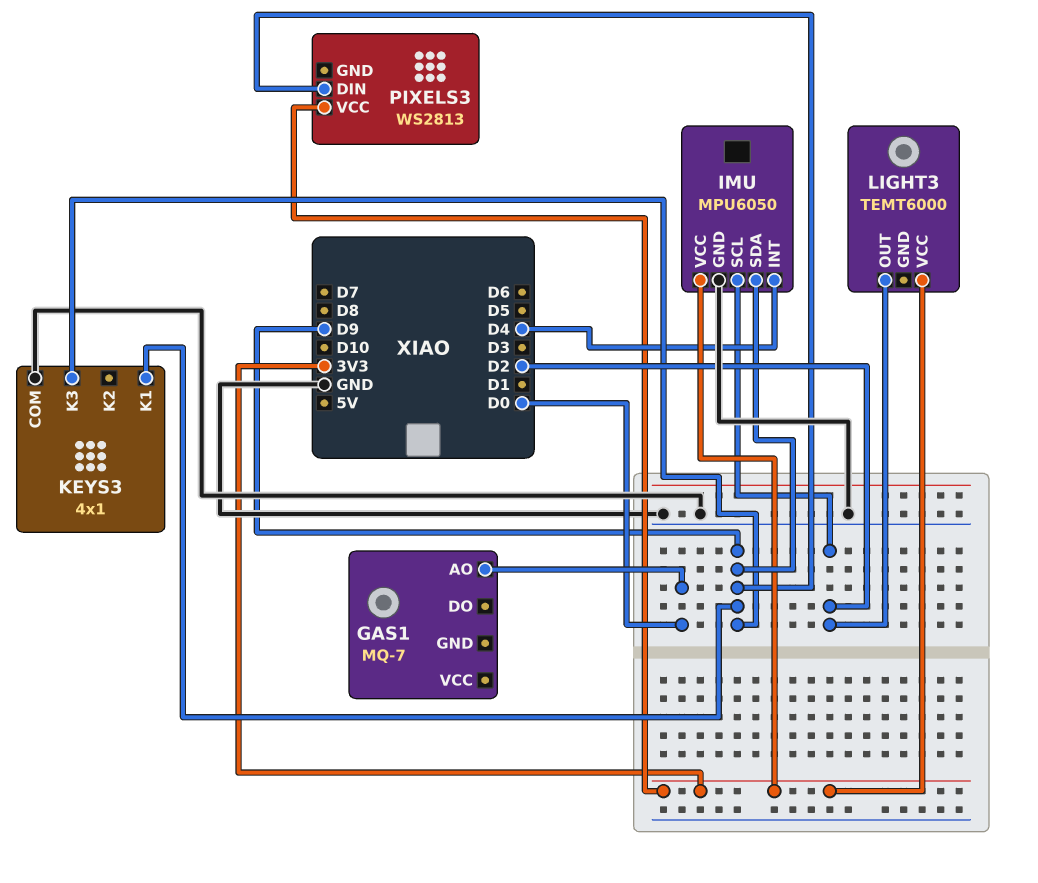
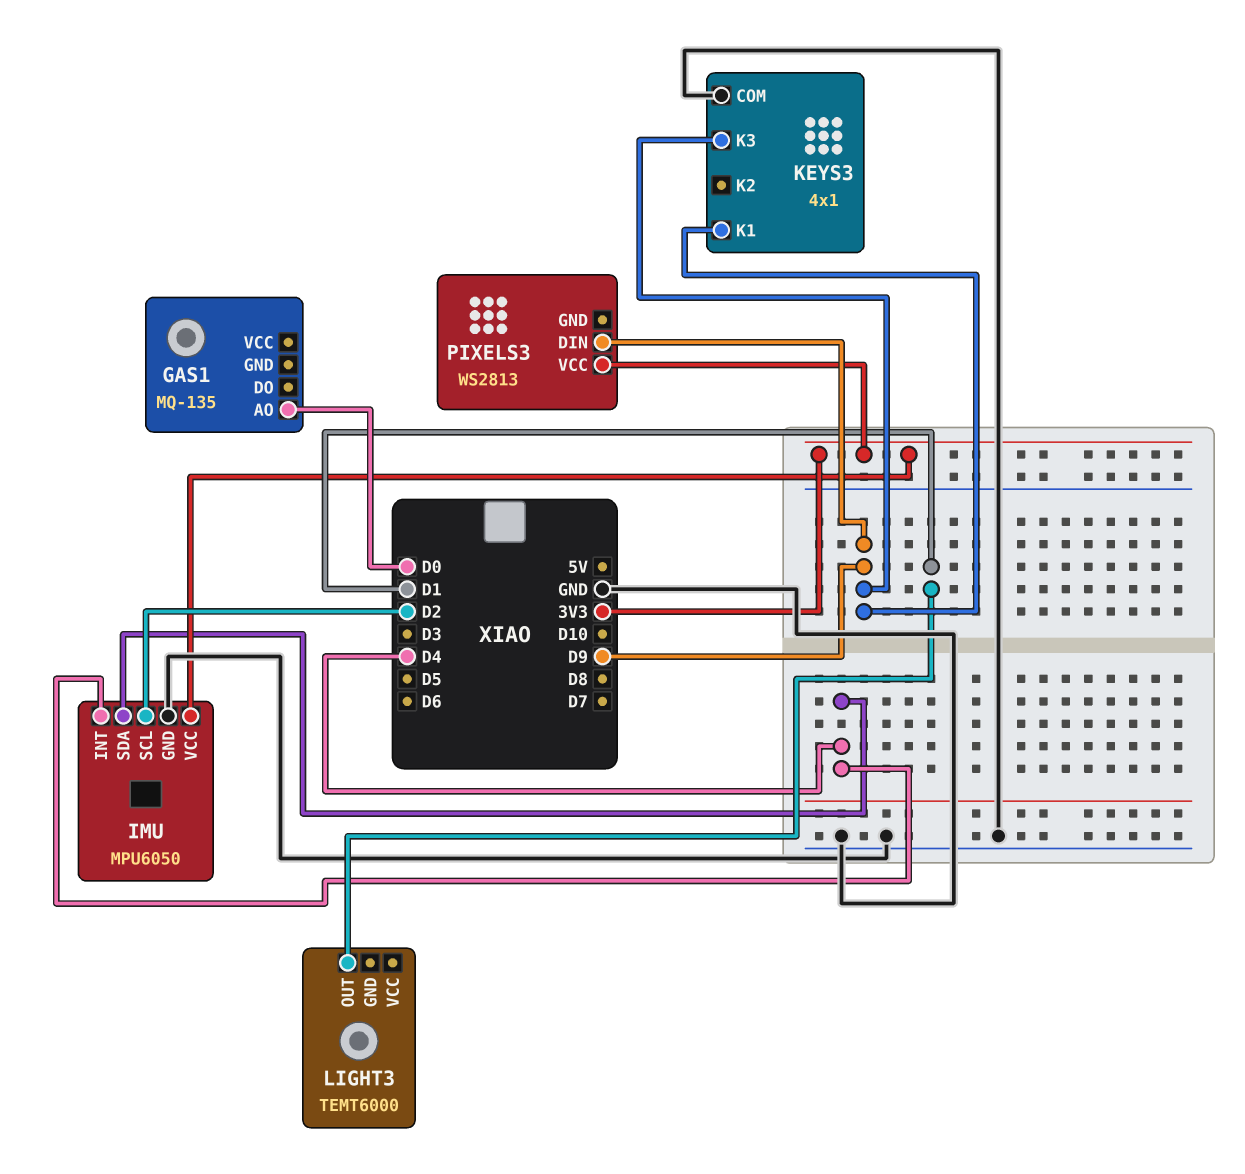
GAS1: MQ-7 -> MQ-135
IMU pin SDA: D9 -> D4
LIGHT3 pin OUT: D2 -> D1
LIGHT3 pin VCC: 3V3 -> none

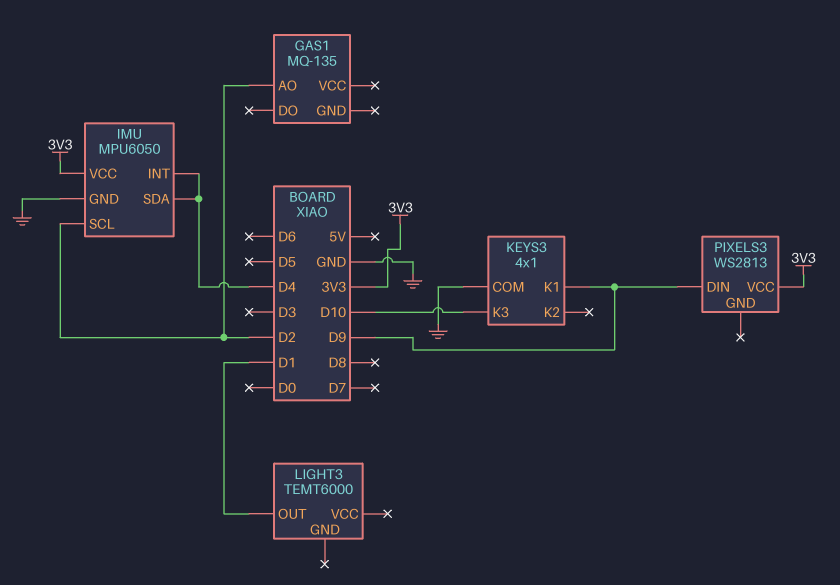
GAS1 pin AO: D0 -> D2
KEYS3 pin K3: D9 -> D10

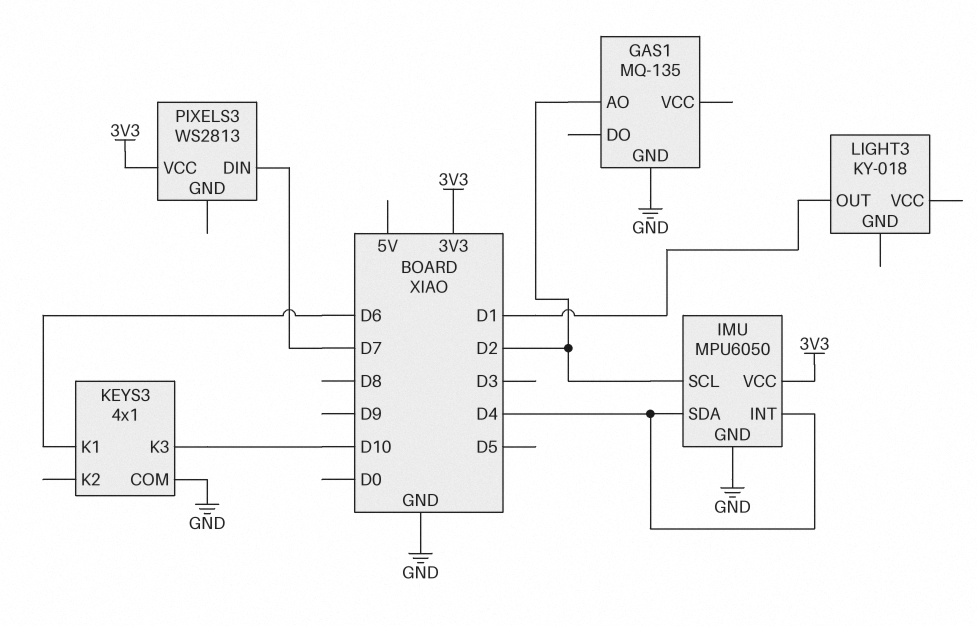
GAS1 pin GND: none -> GND
KEYS3 pin K1: D9 -> D6
LIGHT3: TEMT6000 -> KY-018
PIXELS3 pin DIN: D9 -> D7

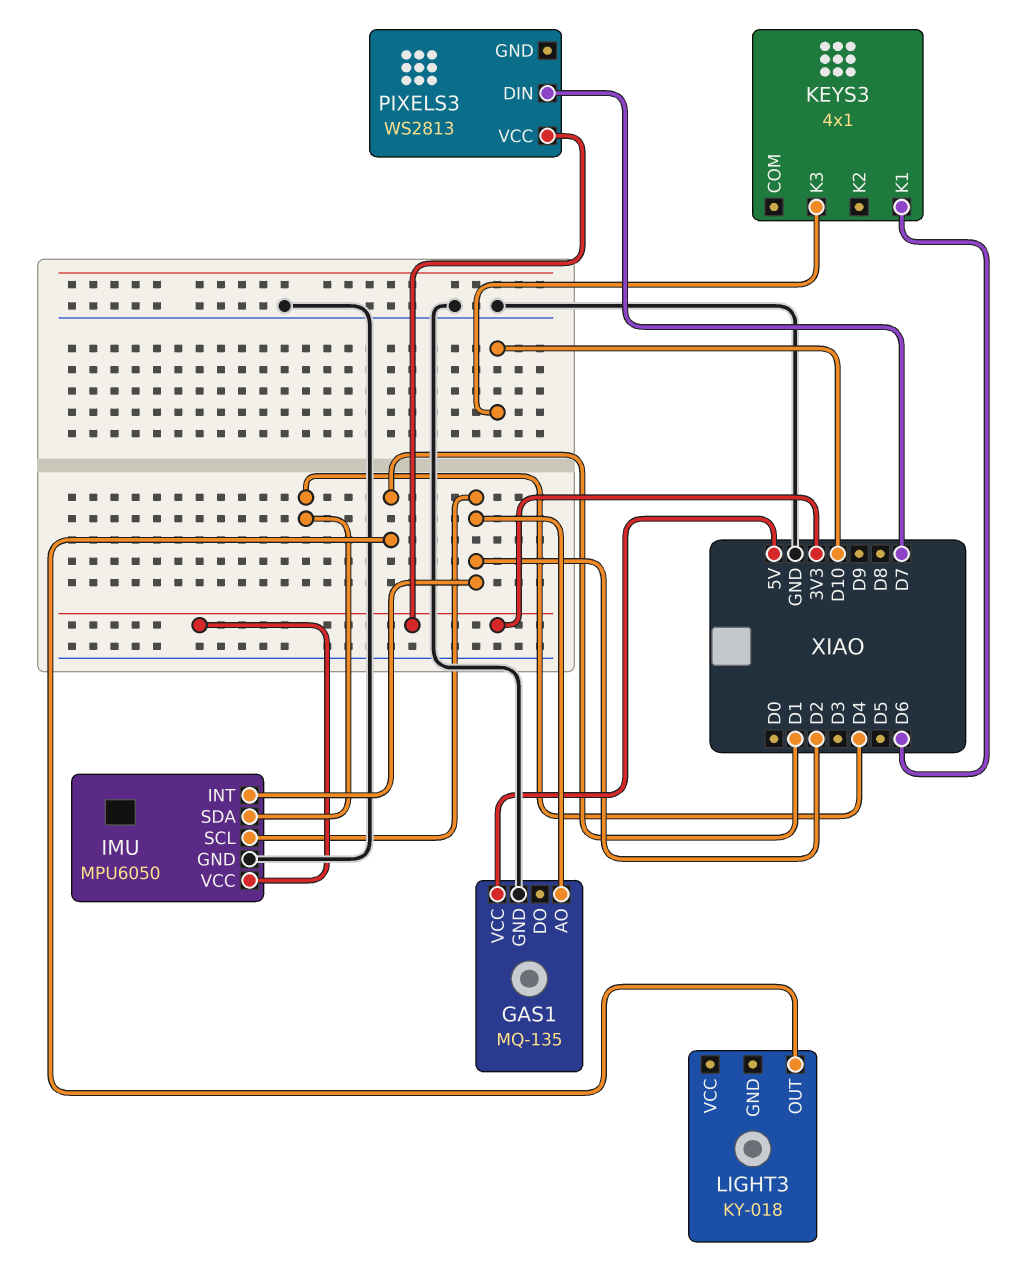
GAS1 pin VCC: none -> 5V
IMU pin INT: D4 -> D2
KEYS3 pin COM: GND -> none

